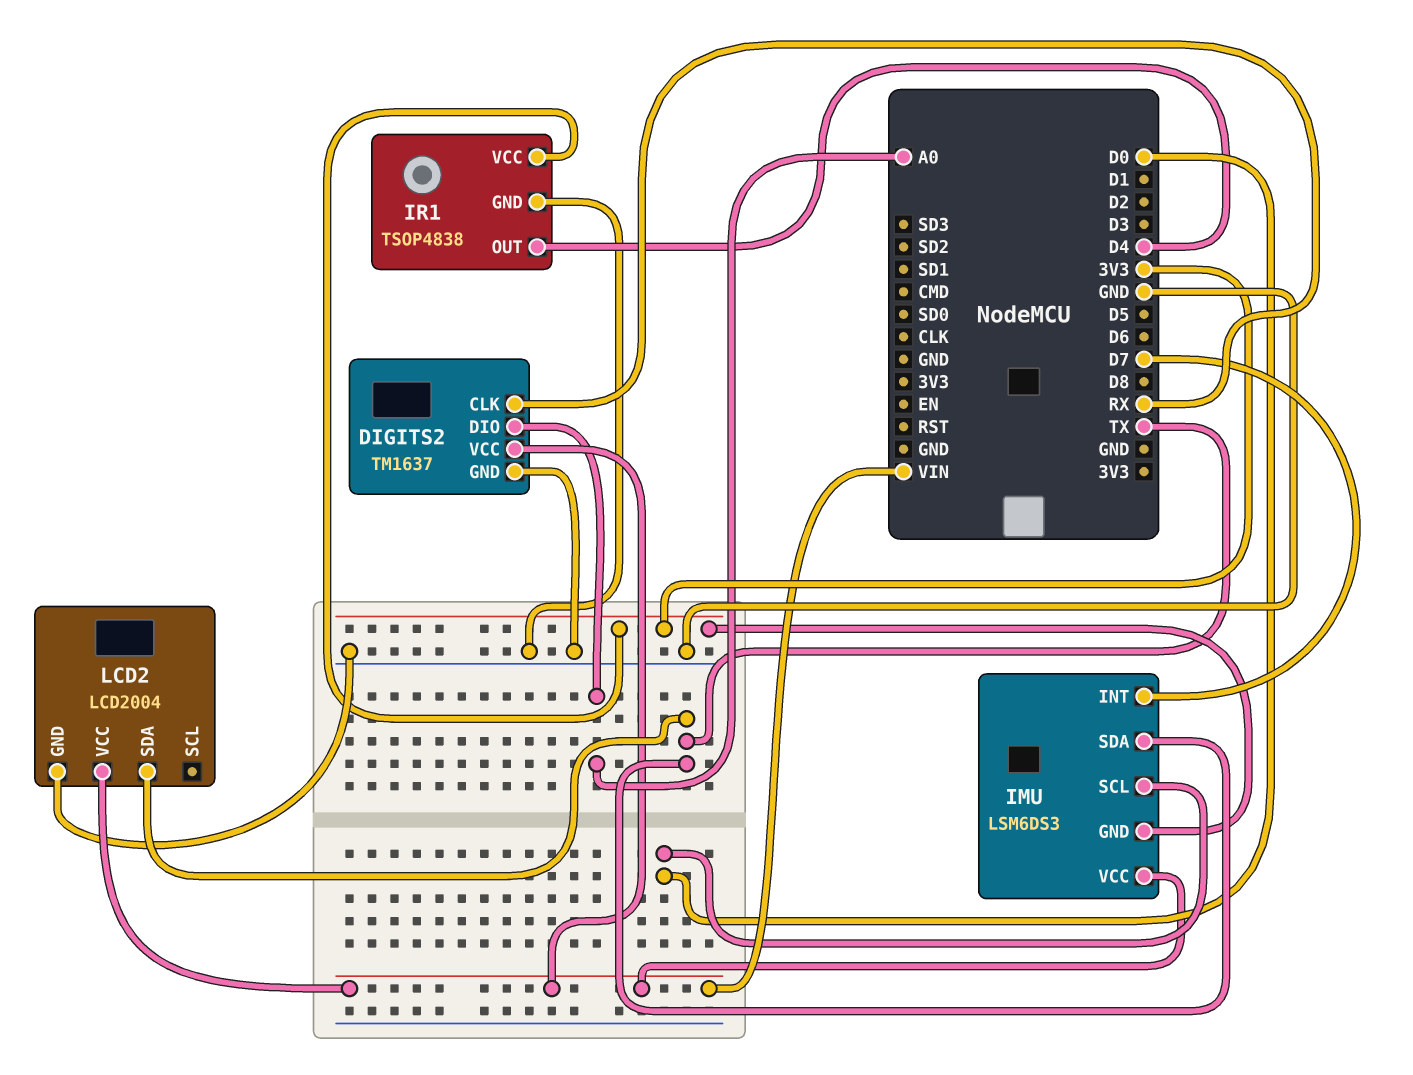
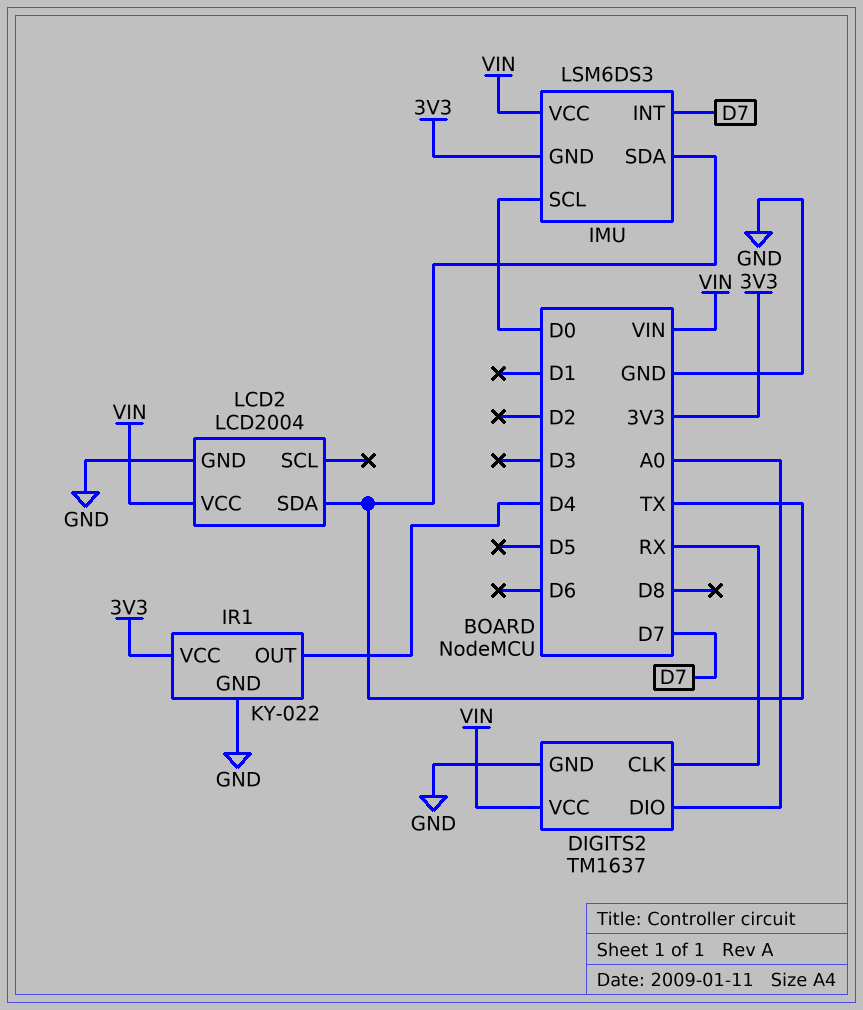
IR1: TSOP4838 -> KY-022

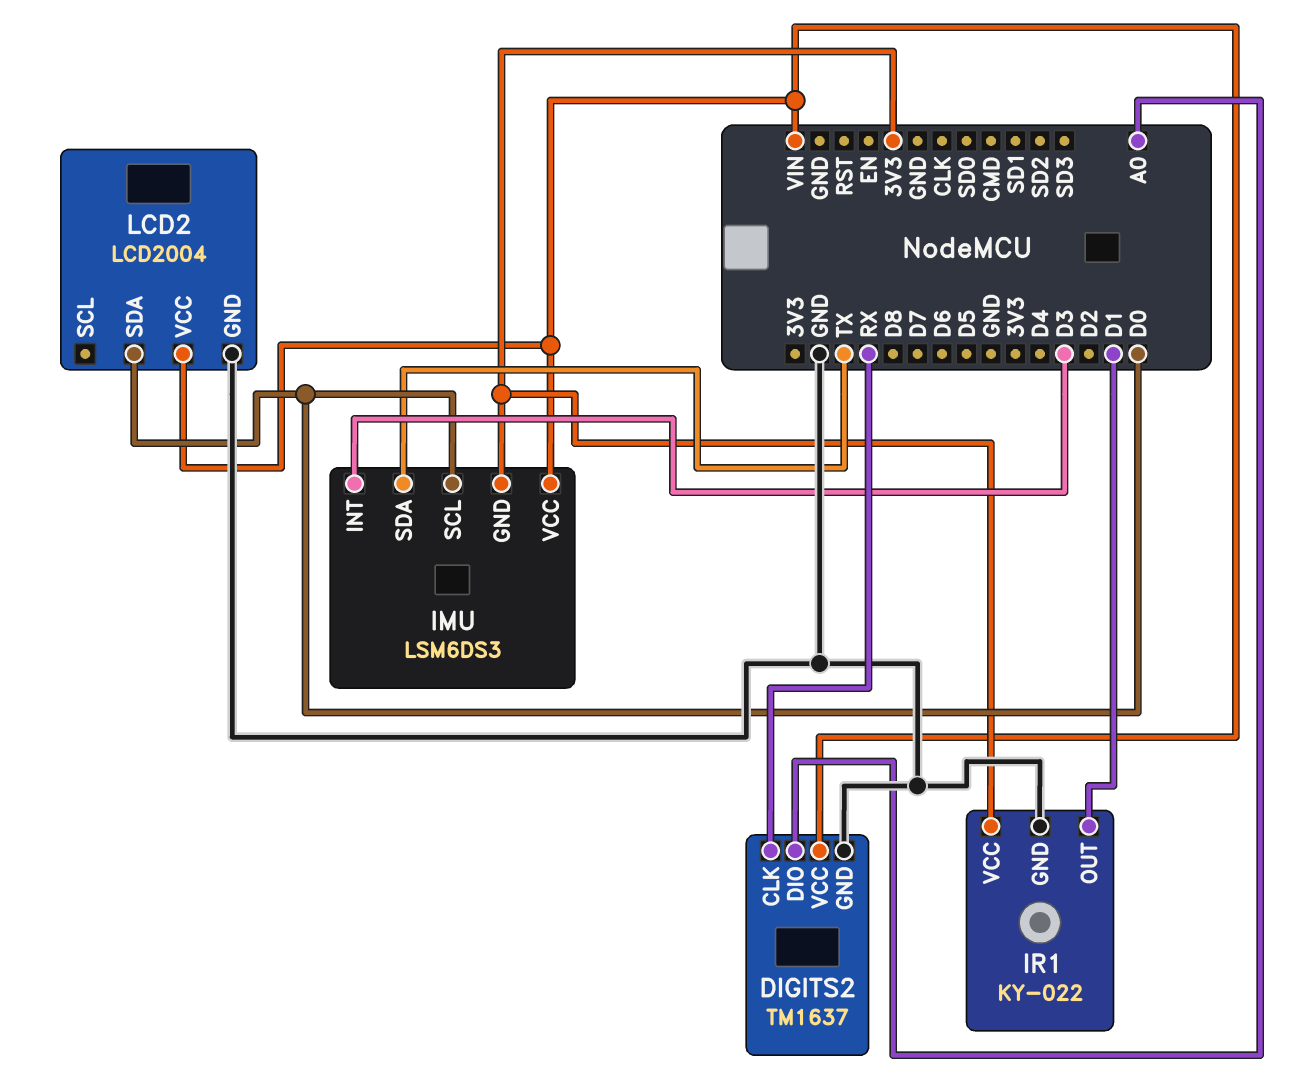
IMU pin INT: D7 -> D3
IR1 pin OUT: D4 -> D1
LCD2 pin SDA: TX -> D0

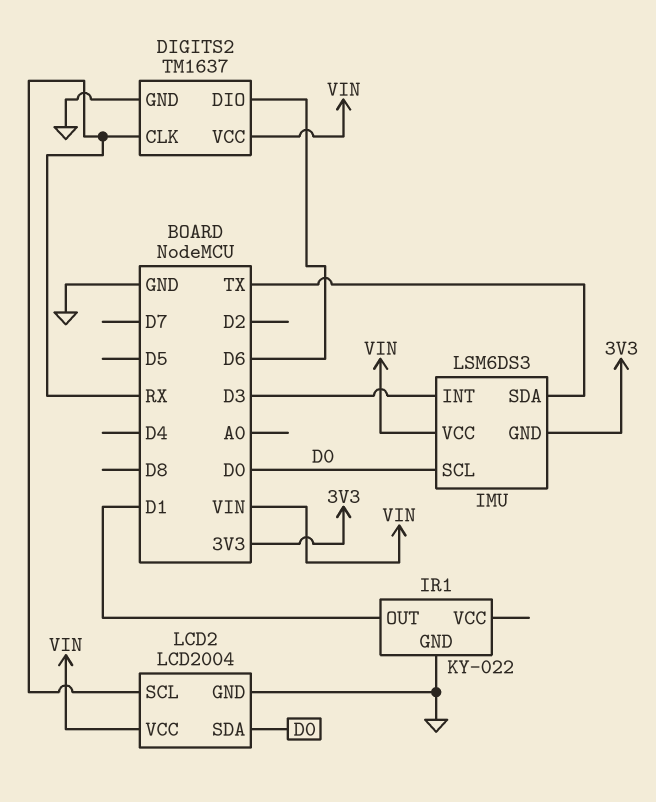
DIGITS2 pin DIO: A0 -> D6
IR1 pin VCC: 3V3 -> none
LCD2 pin SCL: none -> RX

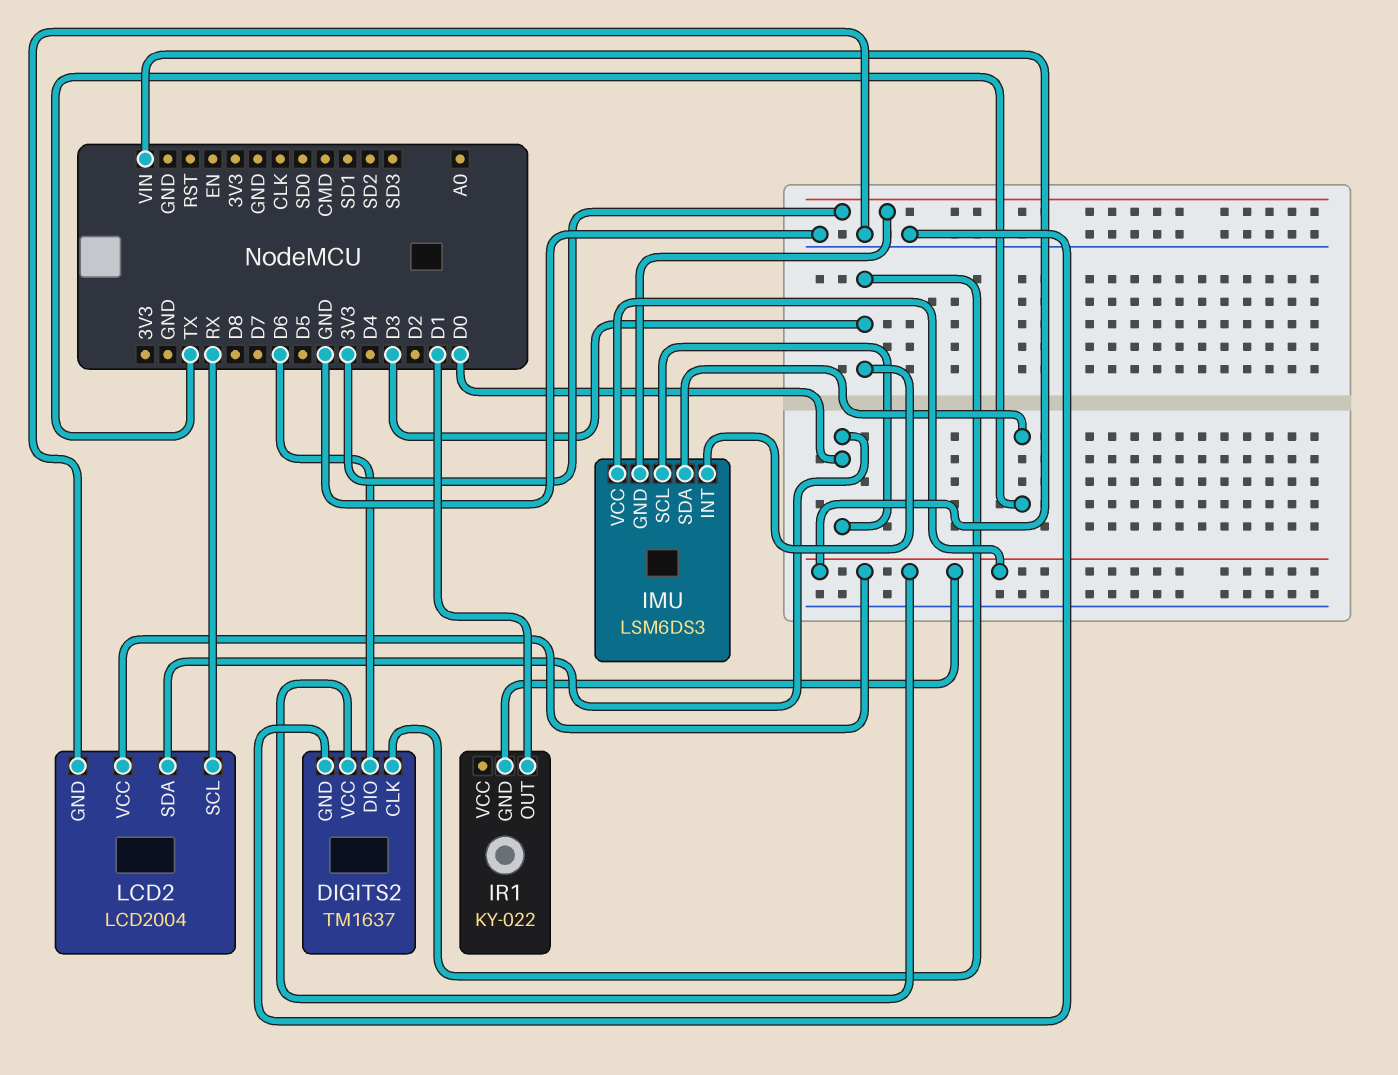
DIGITS2 pin CLK: RX -> D3
IR1 pin GND: GND -> VIN

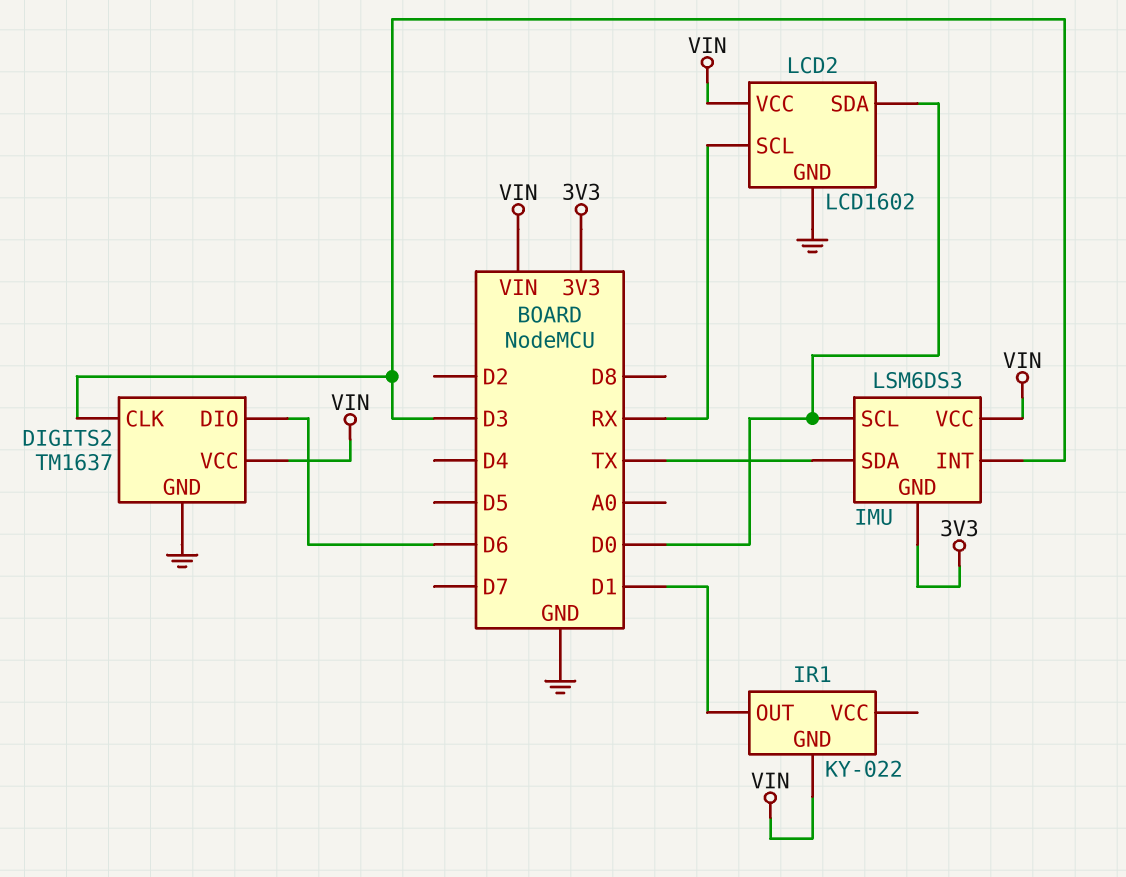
LCD2: LCD2004 -> LCD1602

